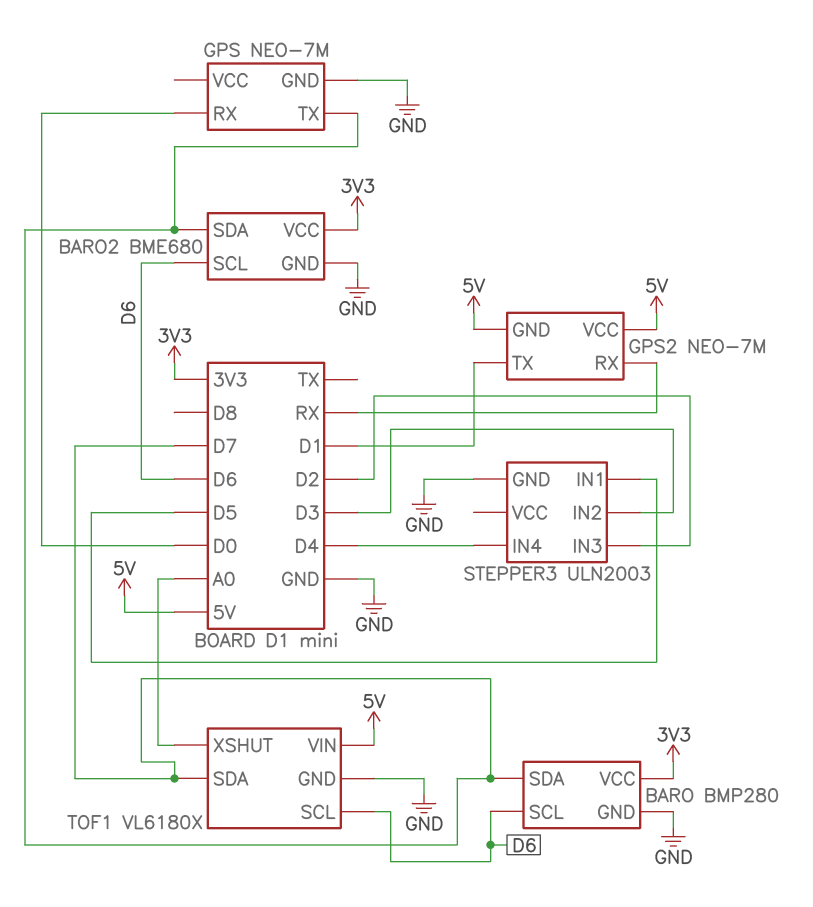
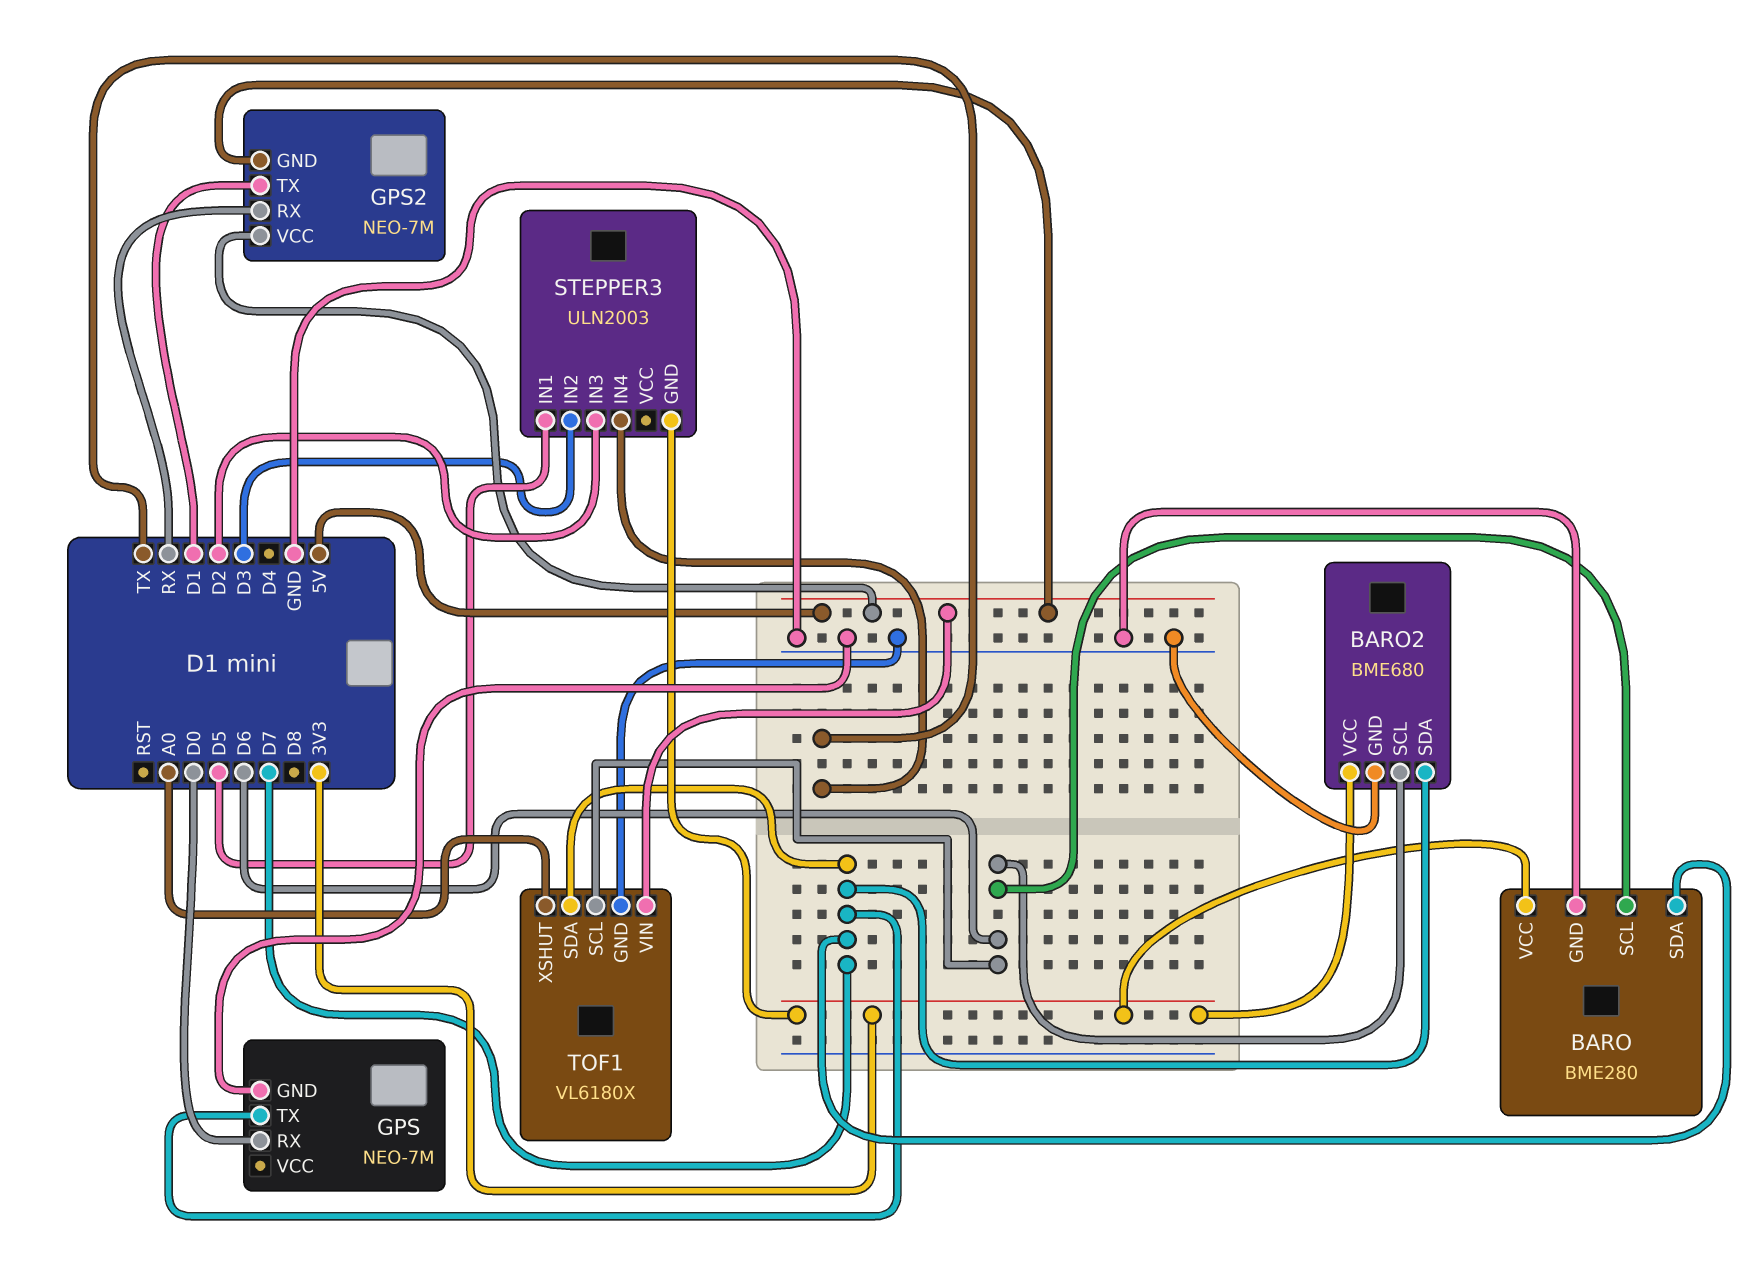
BARO: BMP280 -> BME280
STEPPER3 pin GND: GND -> 3V3
STEPPER3 pin IN4: D4 -> TX

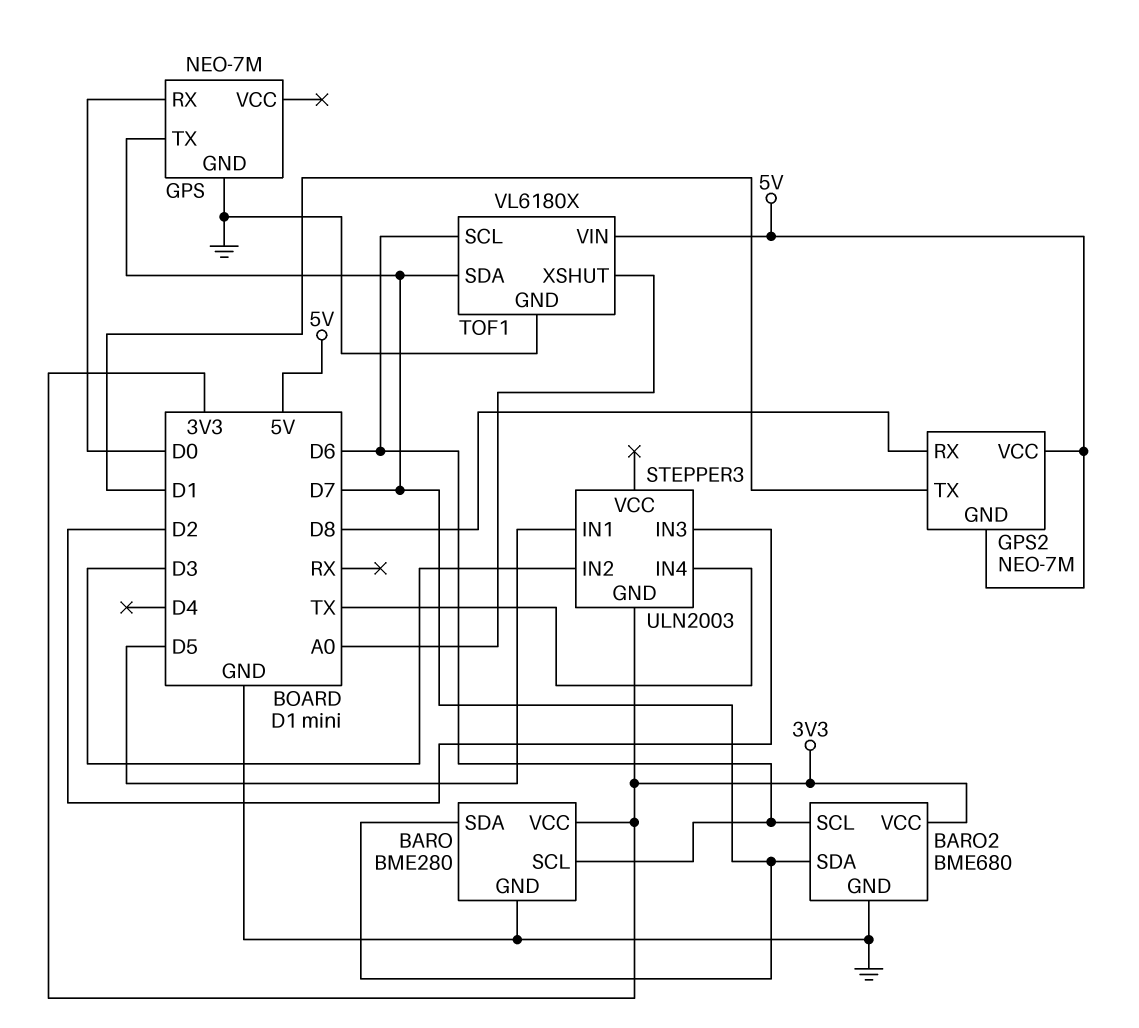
GPS2 pin RX: RX -> D8

